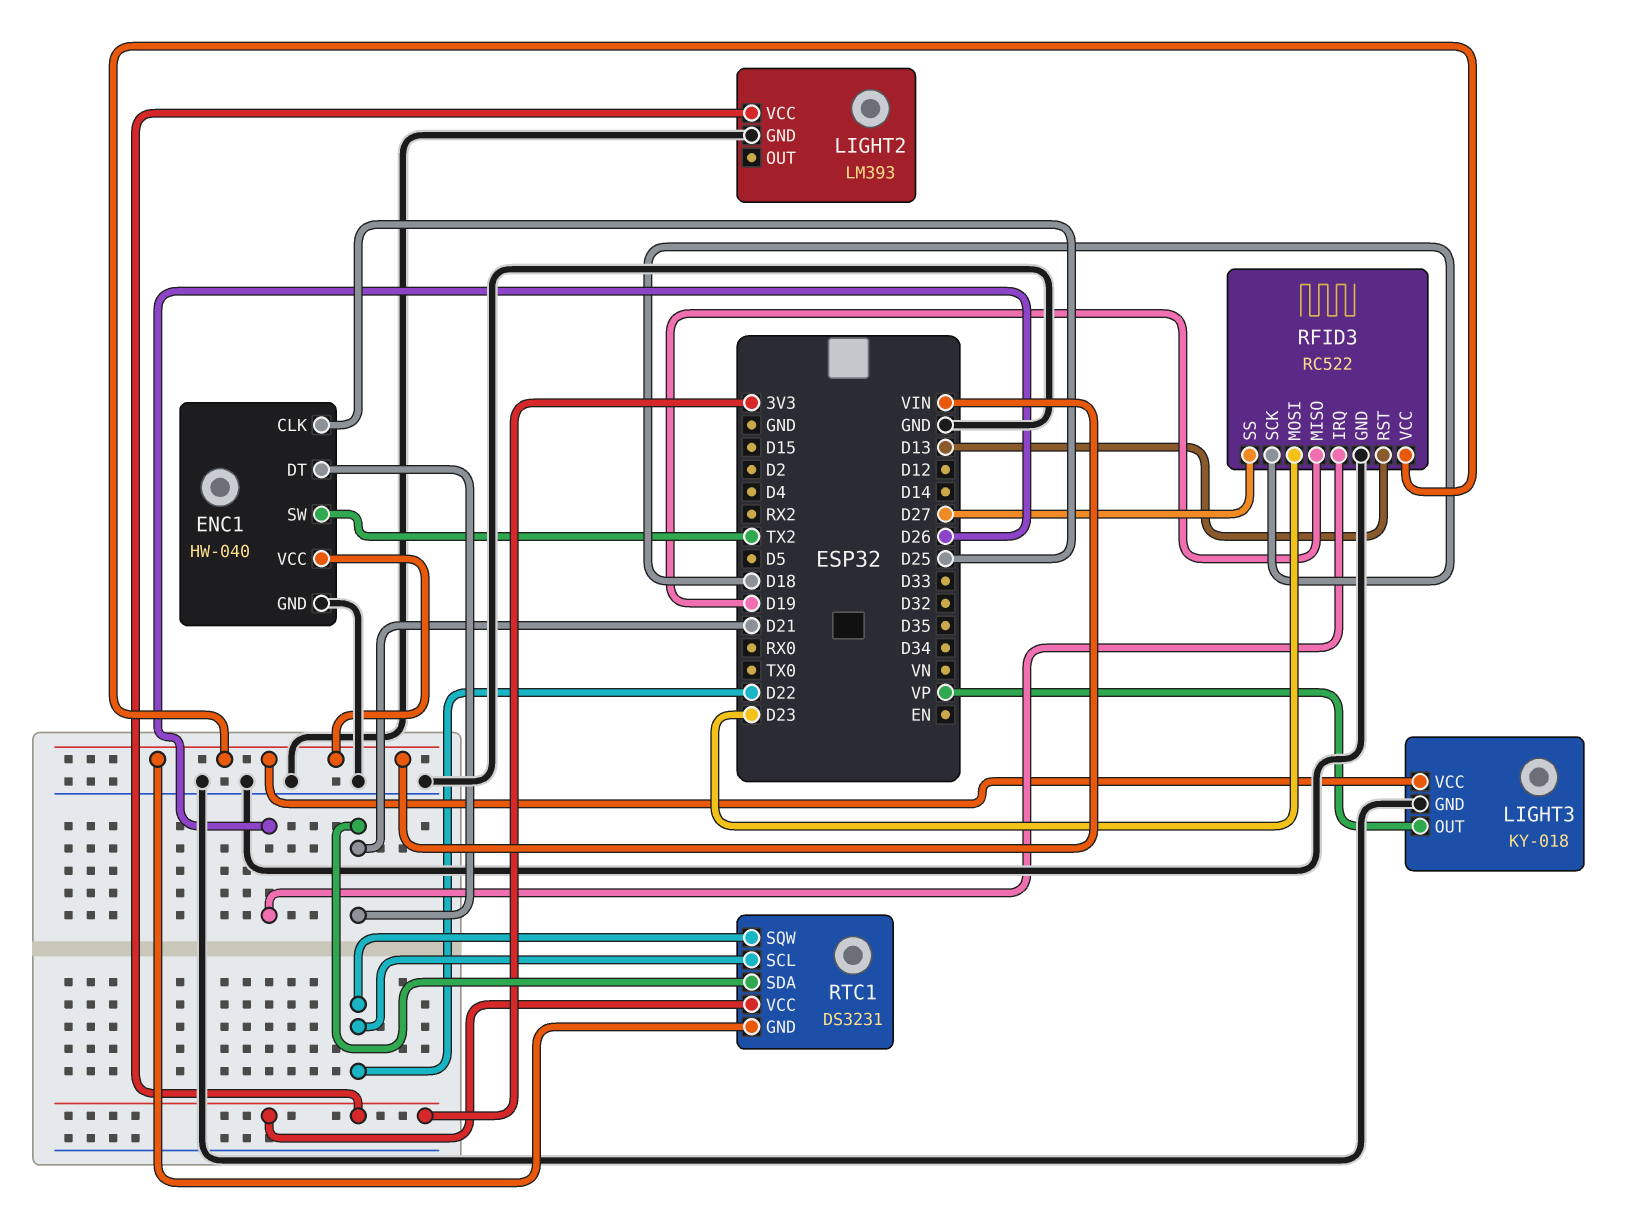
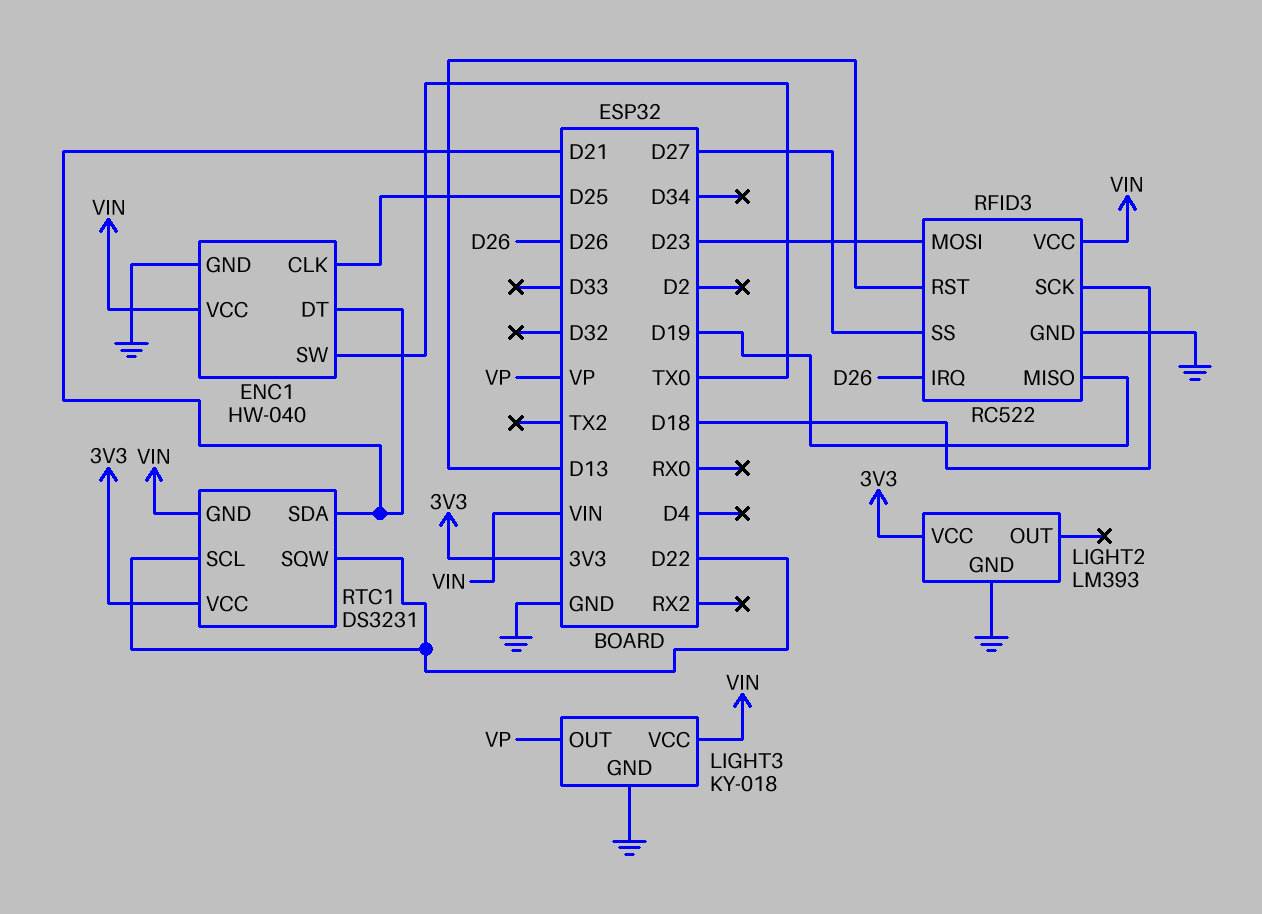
ENC1 pin SW: TX2 -> TX0

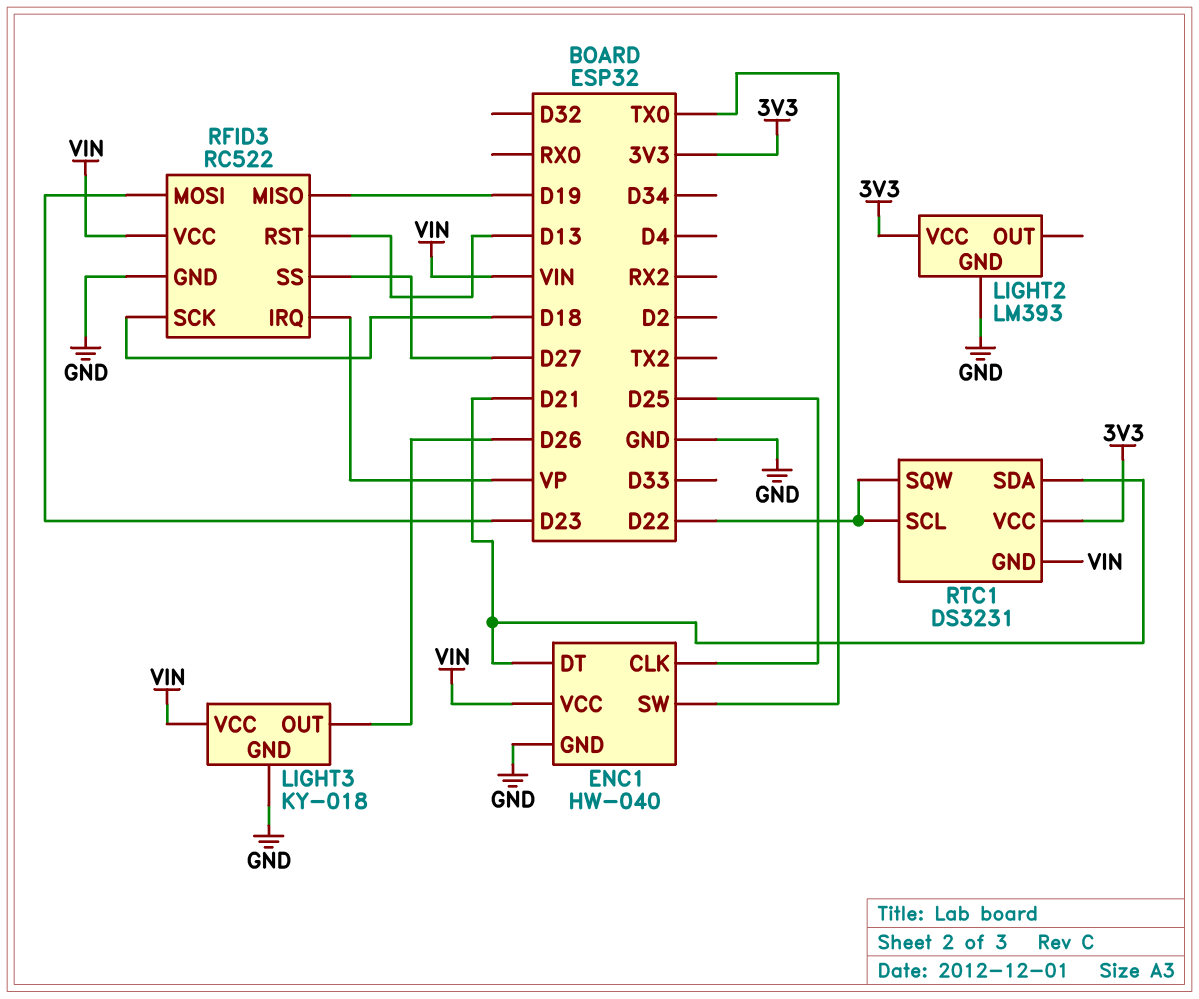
LIGHT3 pin OUT: VP -> D26
RFID3 pin IRQ: D26 -> VP

